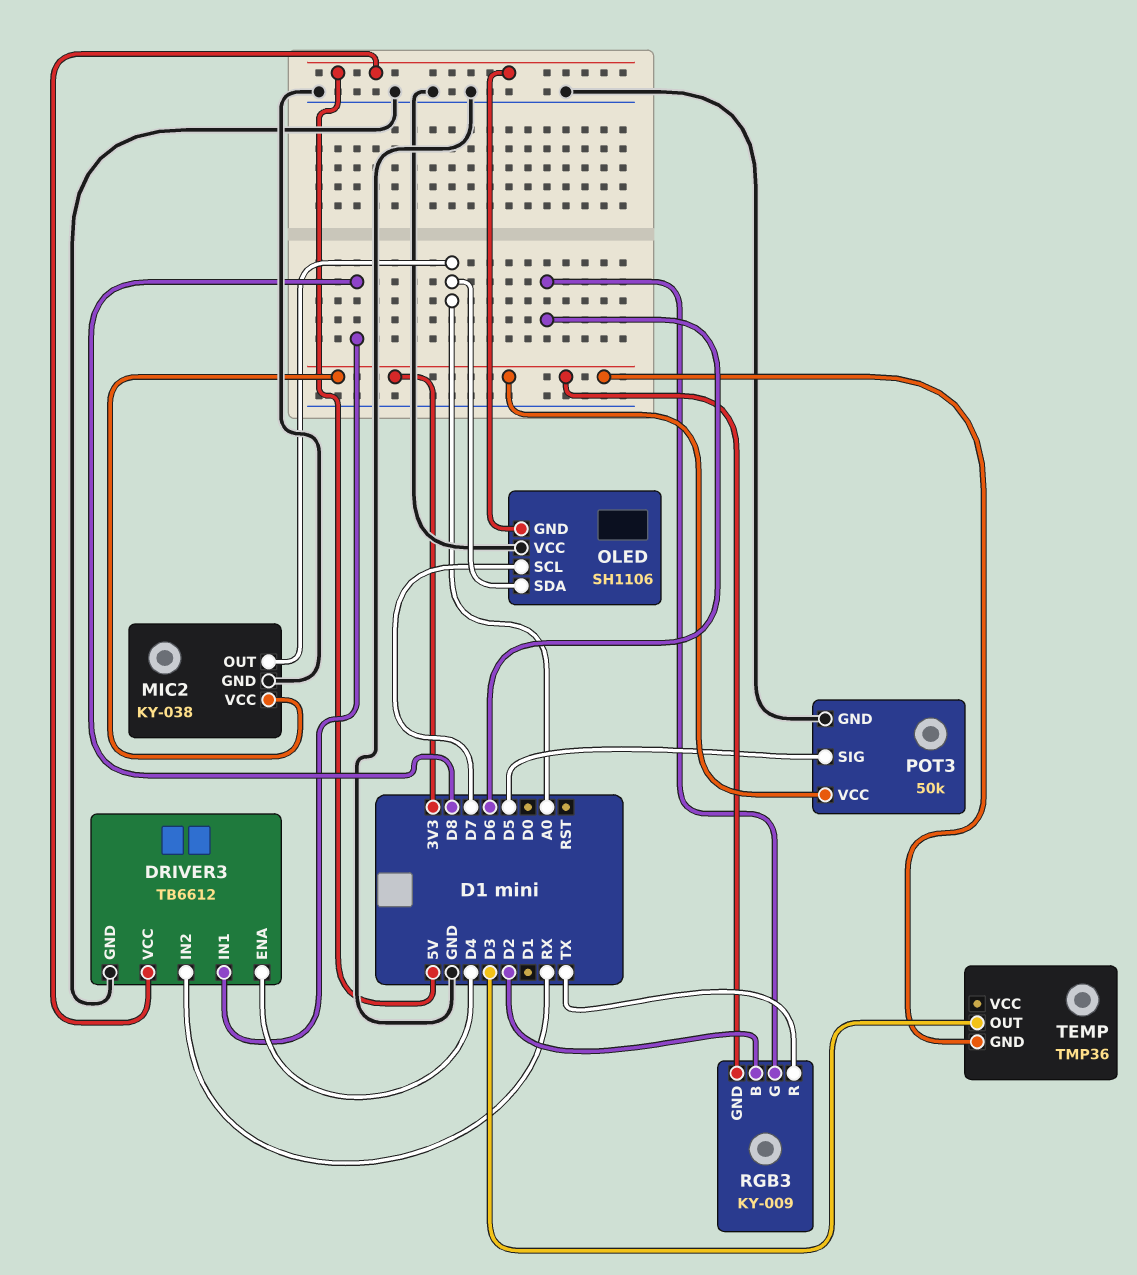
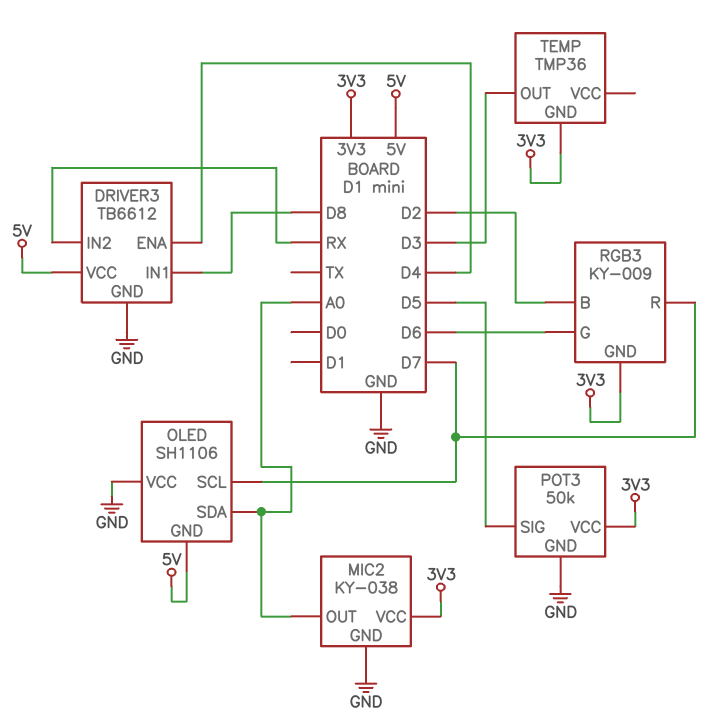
RGB3 pin R: TX -> D7

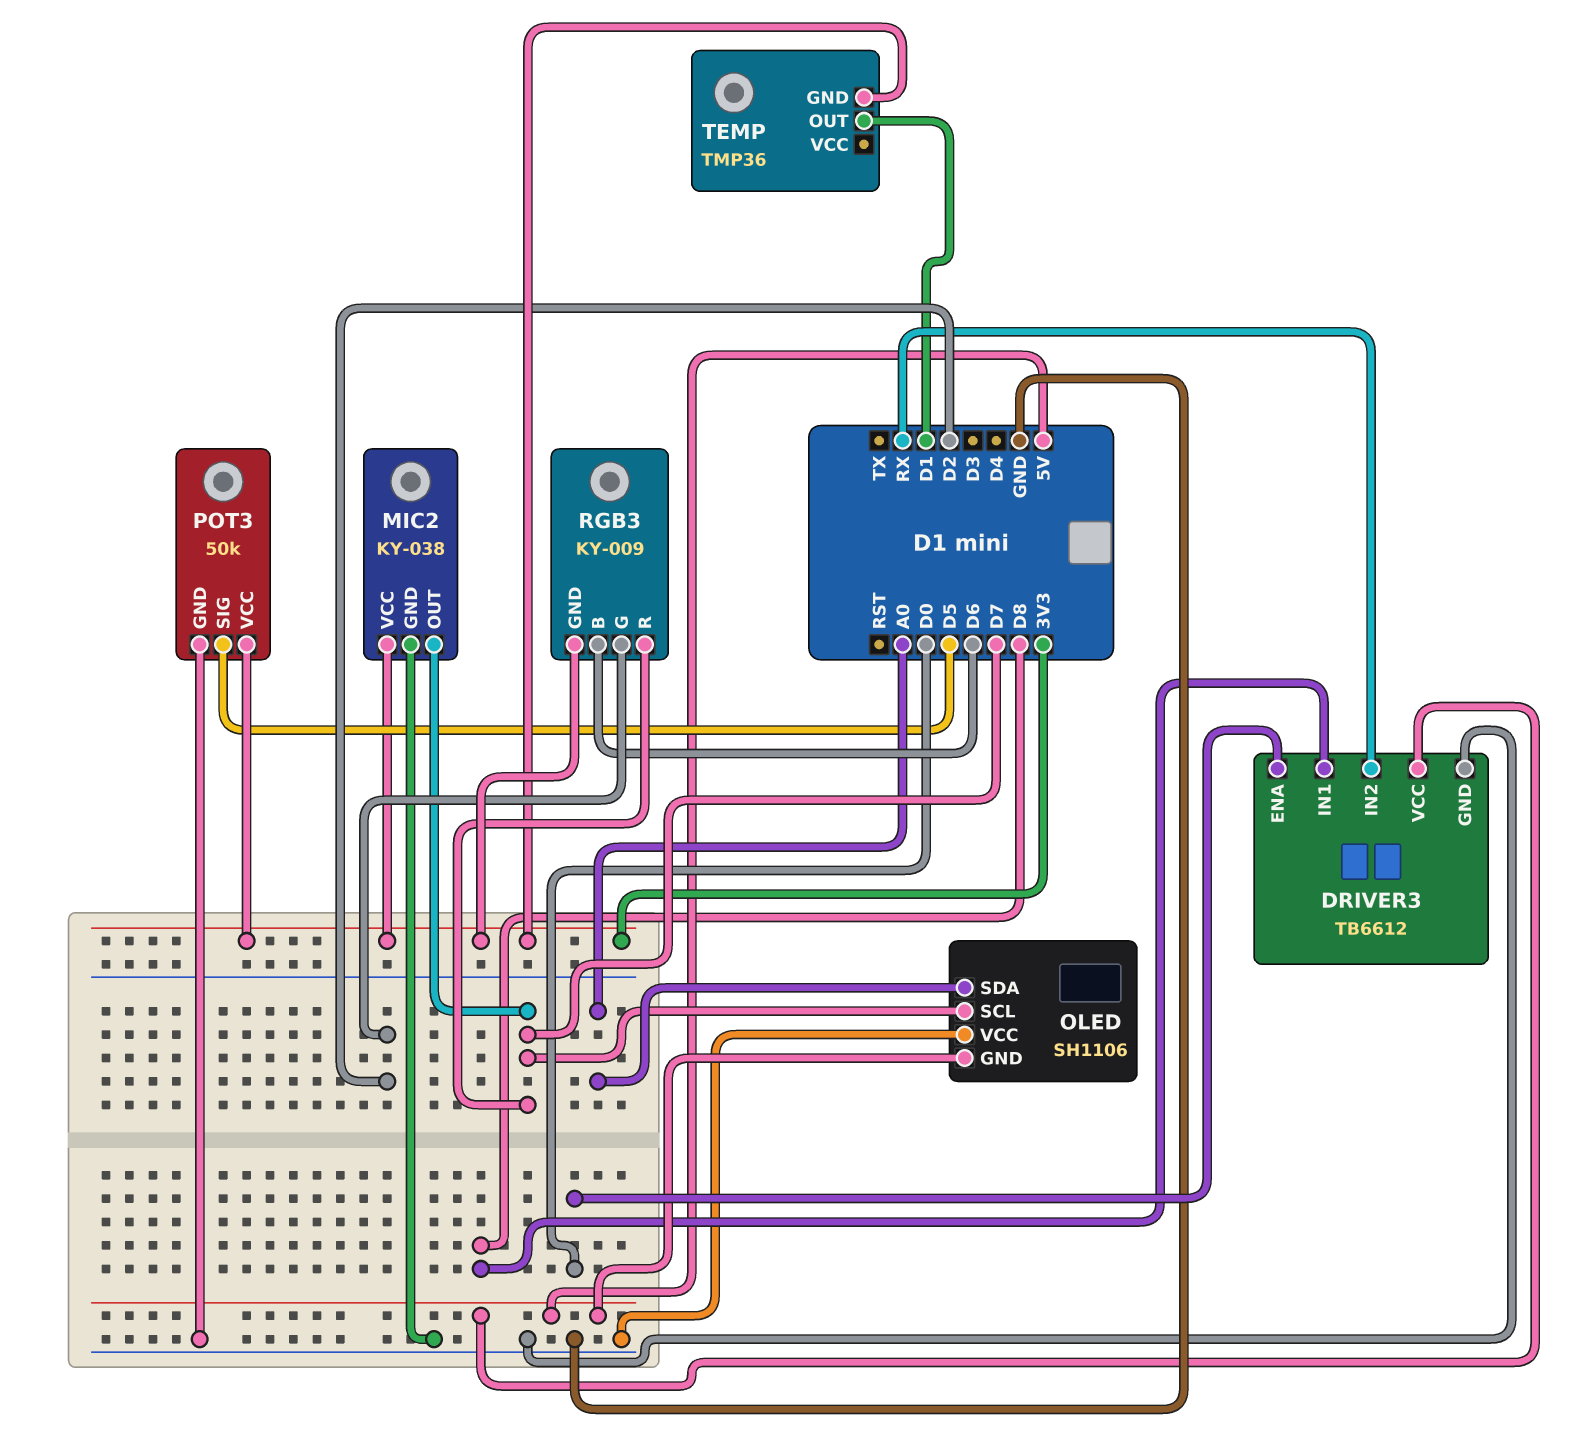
DRIVER3 pin ENA: D4 -> D0
MIC2 pin OUT: A0 -> D7
RGB3 pin B: D2 -> D6
RGB3 pin G: D6 -> D2
TEMP pin OUT: D3 -> D1

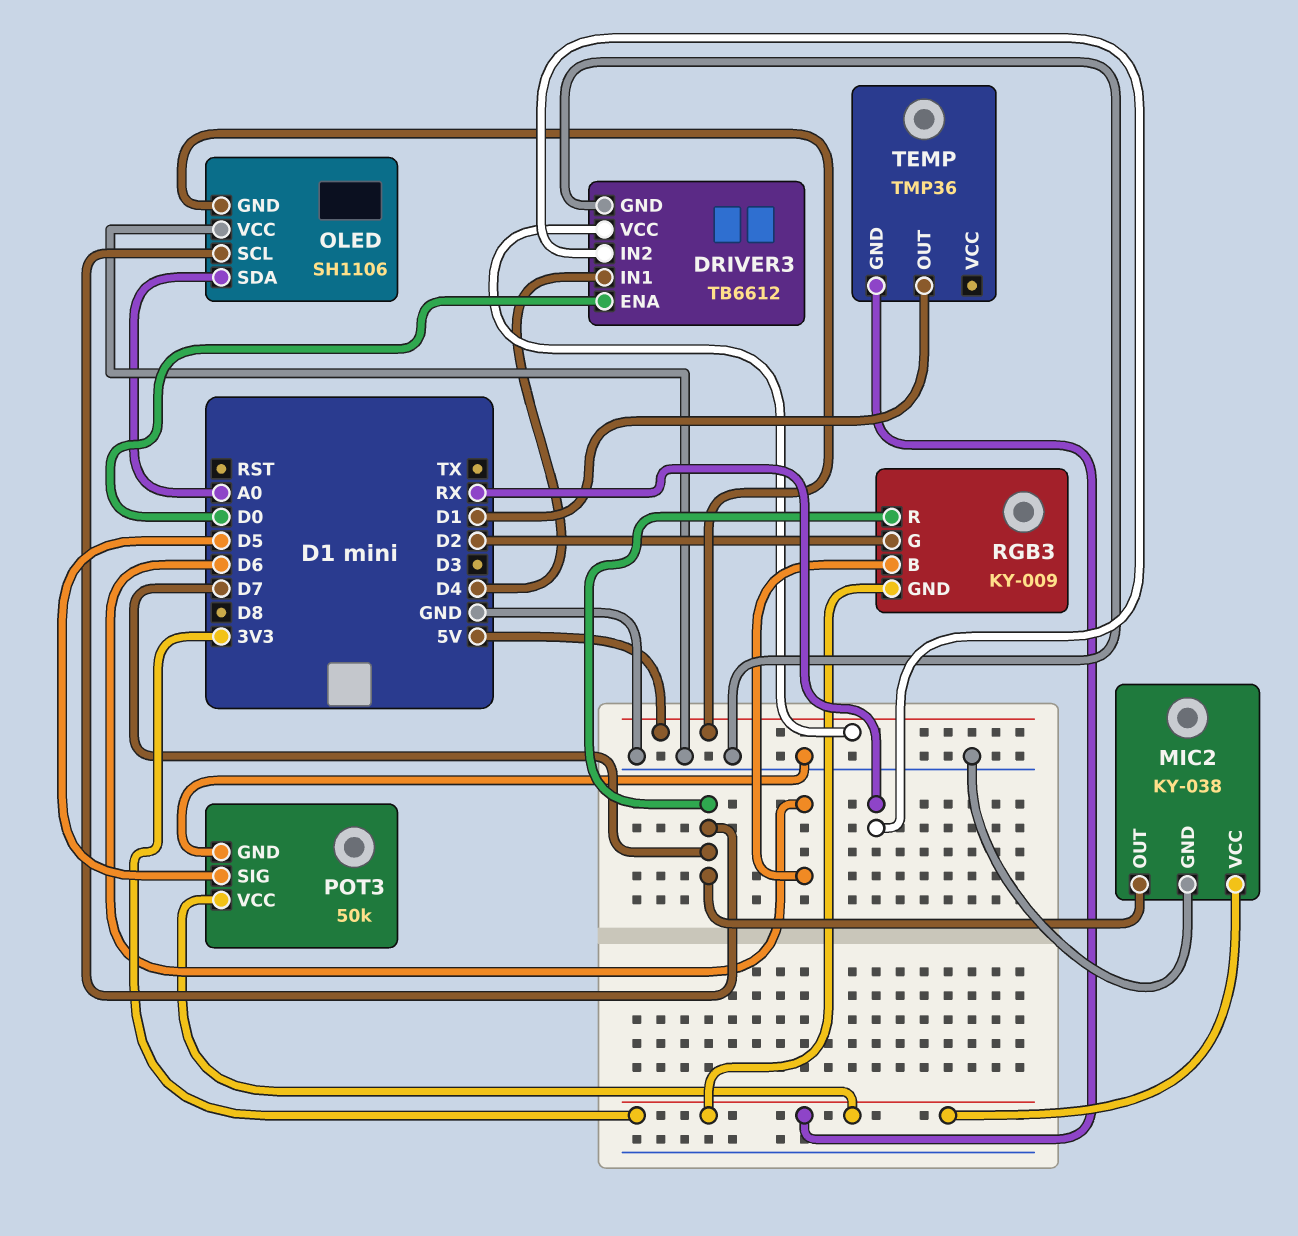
DRIVER3 pin IN1: D8 -> D4

